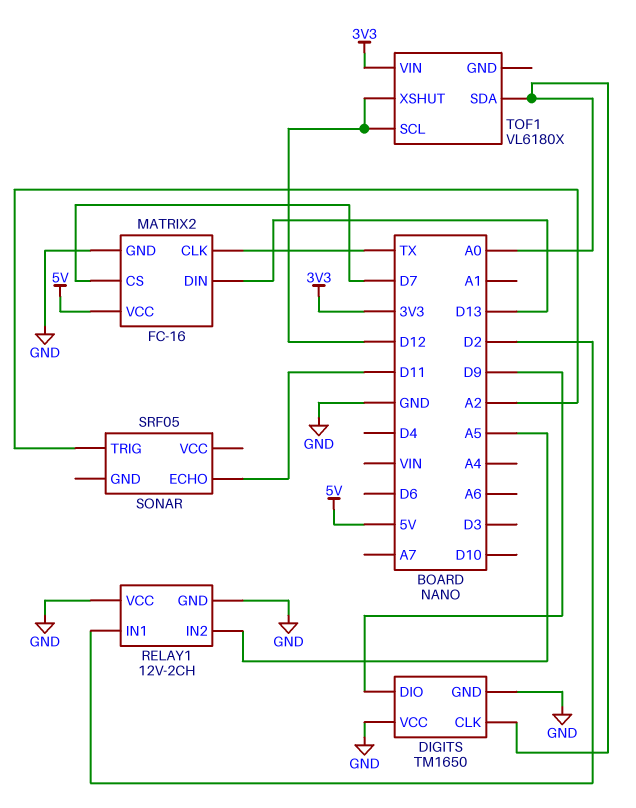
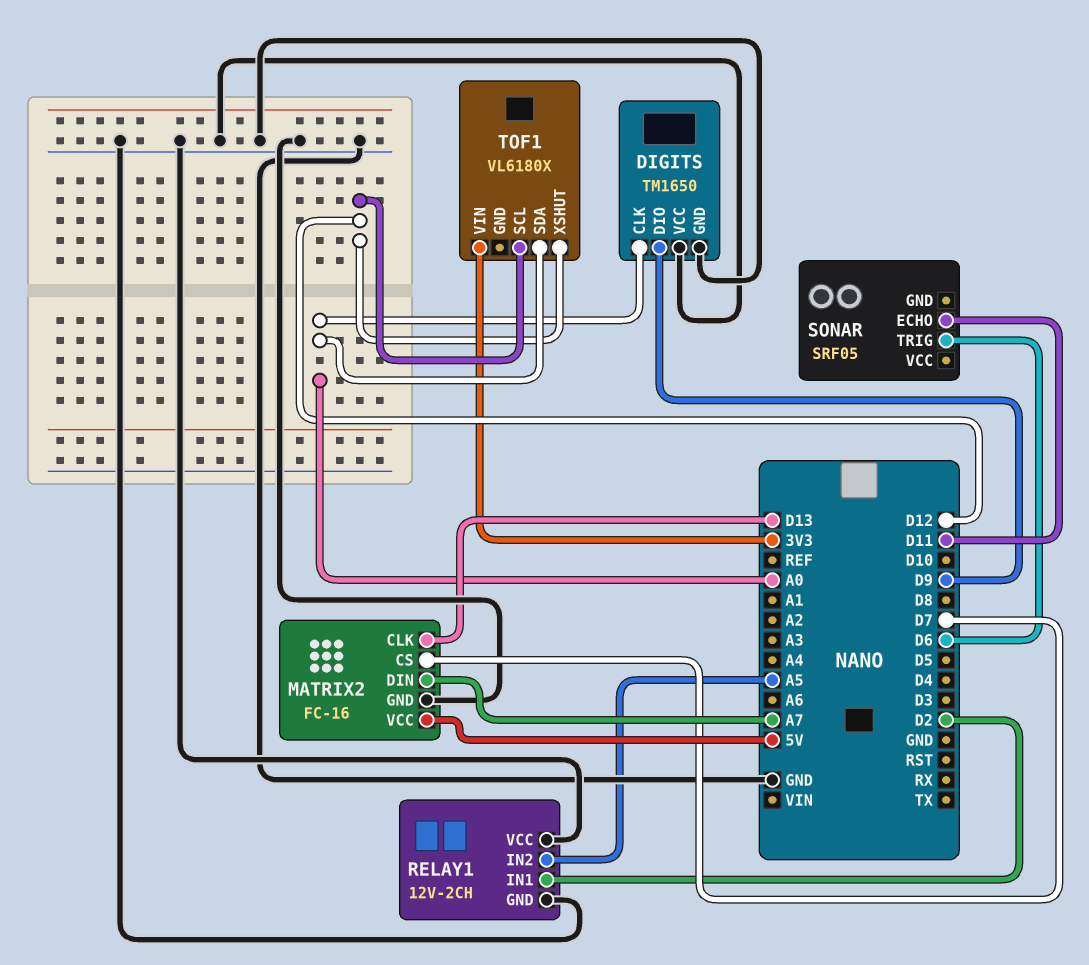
MATRIX2 pin CLK: TX -> D13
MATRIX2 pin DIN: D13 -> A7
SONAR pin TRIG: A2 -> D6

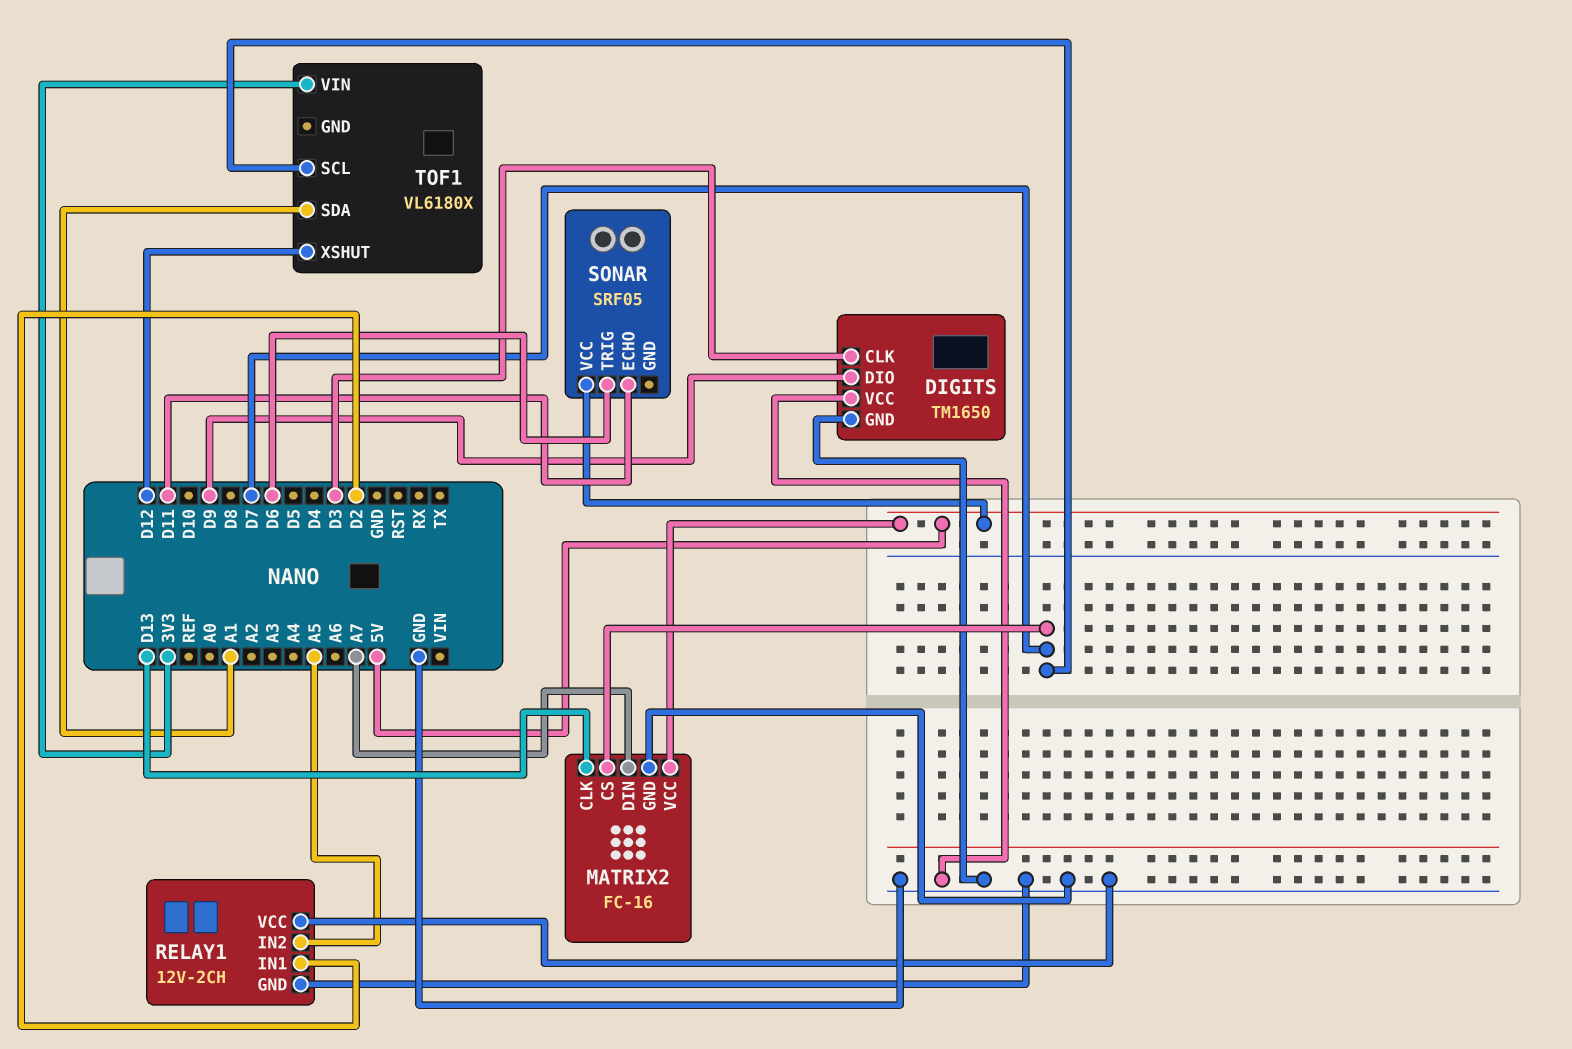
DIGITS pin CLK: A0 -> D3
SONAR pin VCC: none -> 5V
TOF1 pin SCL: D12 -> D7
TOF1 pin SDA: A0 -> A1

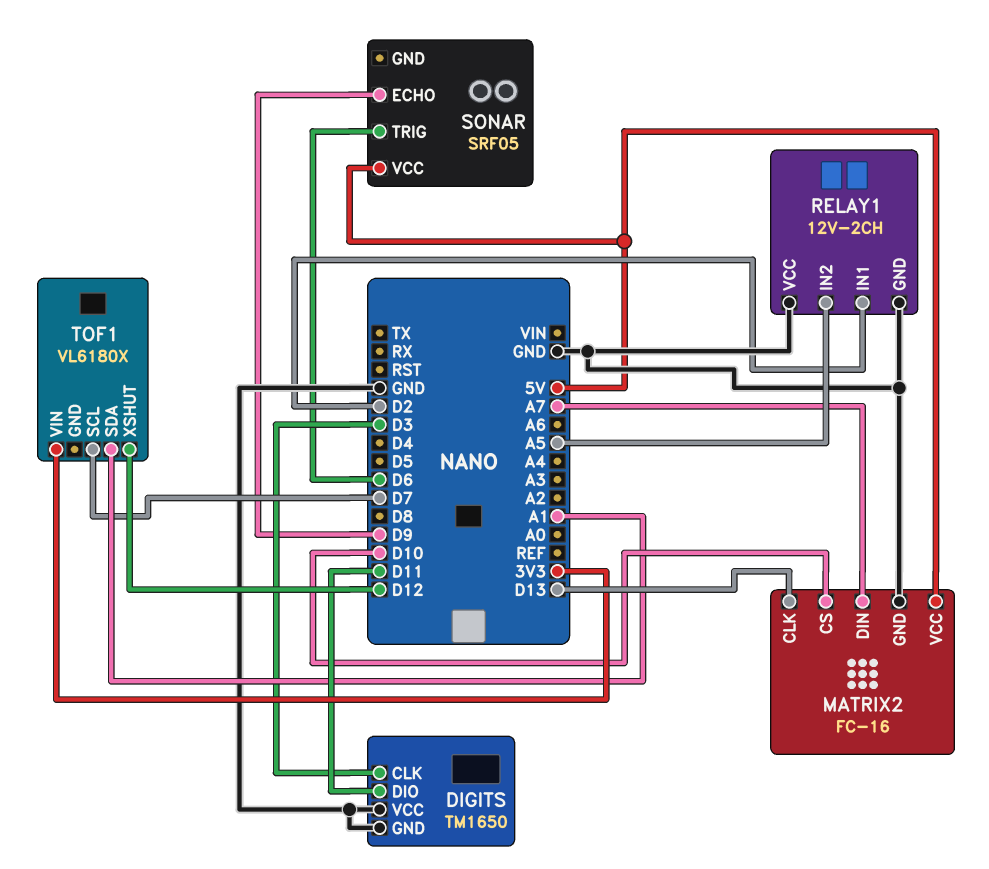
DIGITS pin DIO: D9 -> D11
MATRIX2 pin CS: D7 -> D10
SONAR pin ECHO: D11 -> D9

